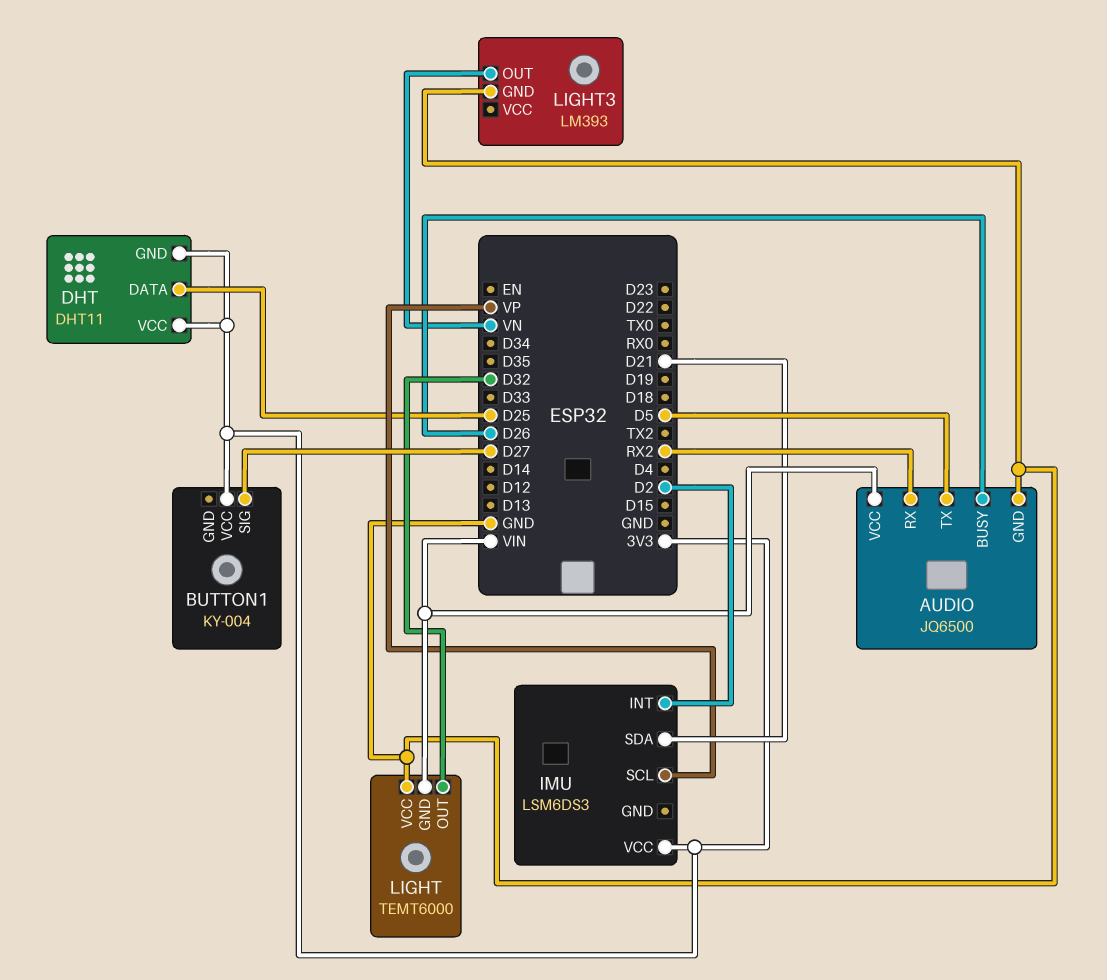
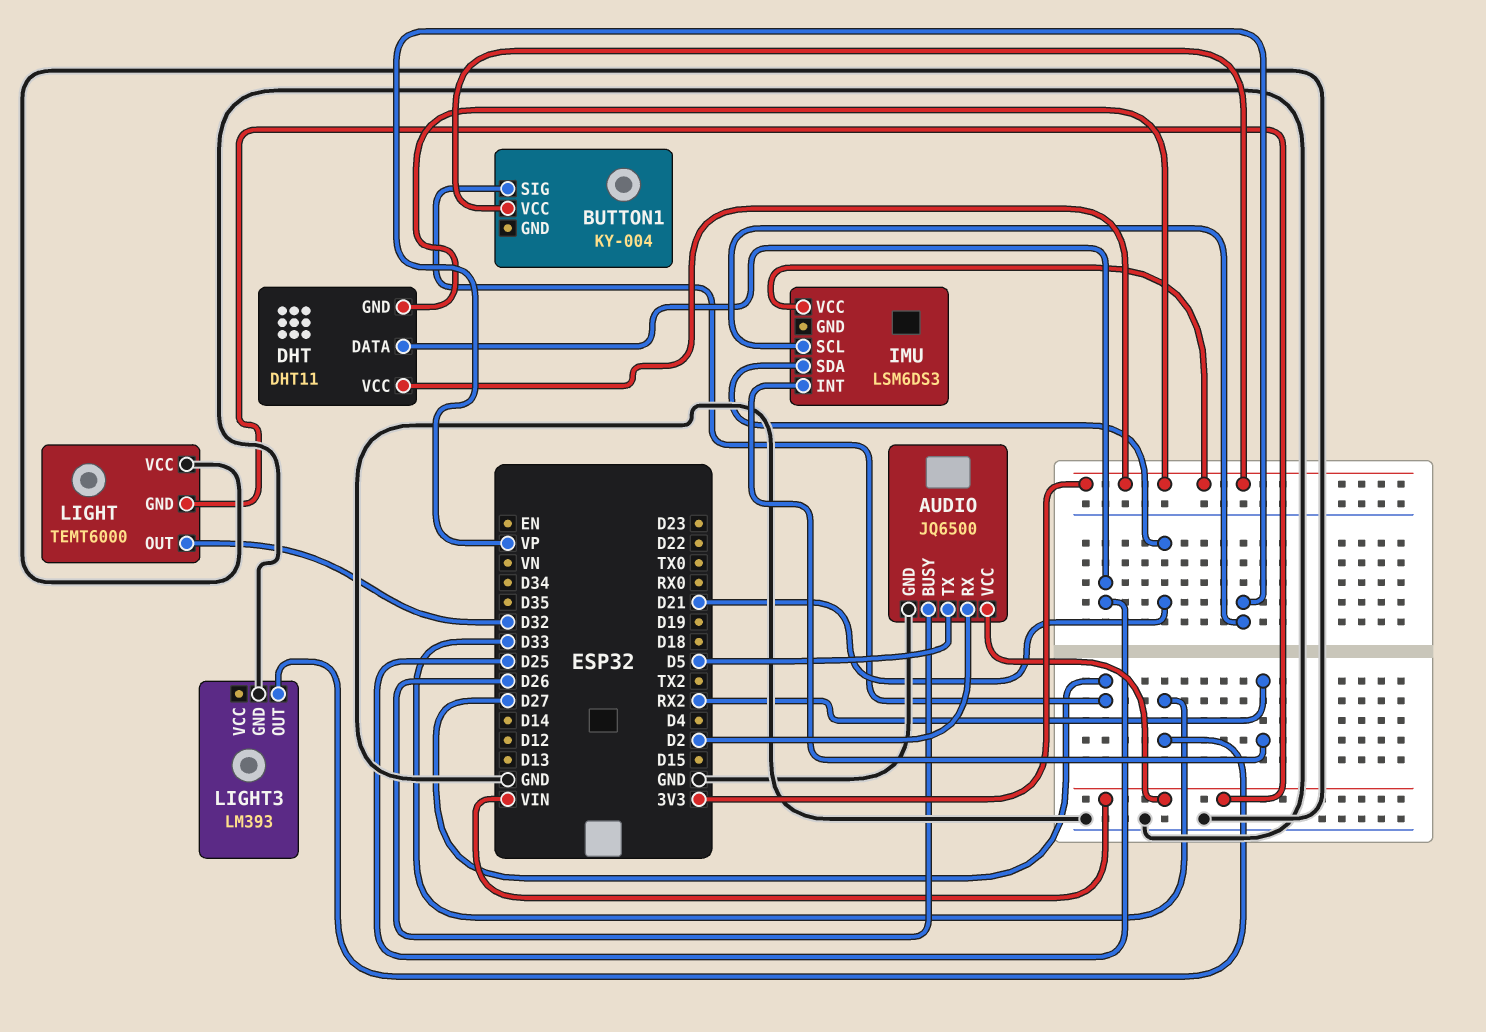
AUDIO pin RX: RX2 -> D2
IMU pin INT: D2 -> RX2
LIGHT3 pin OUT: VN -> D33

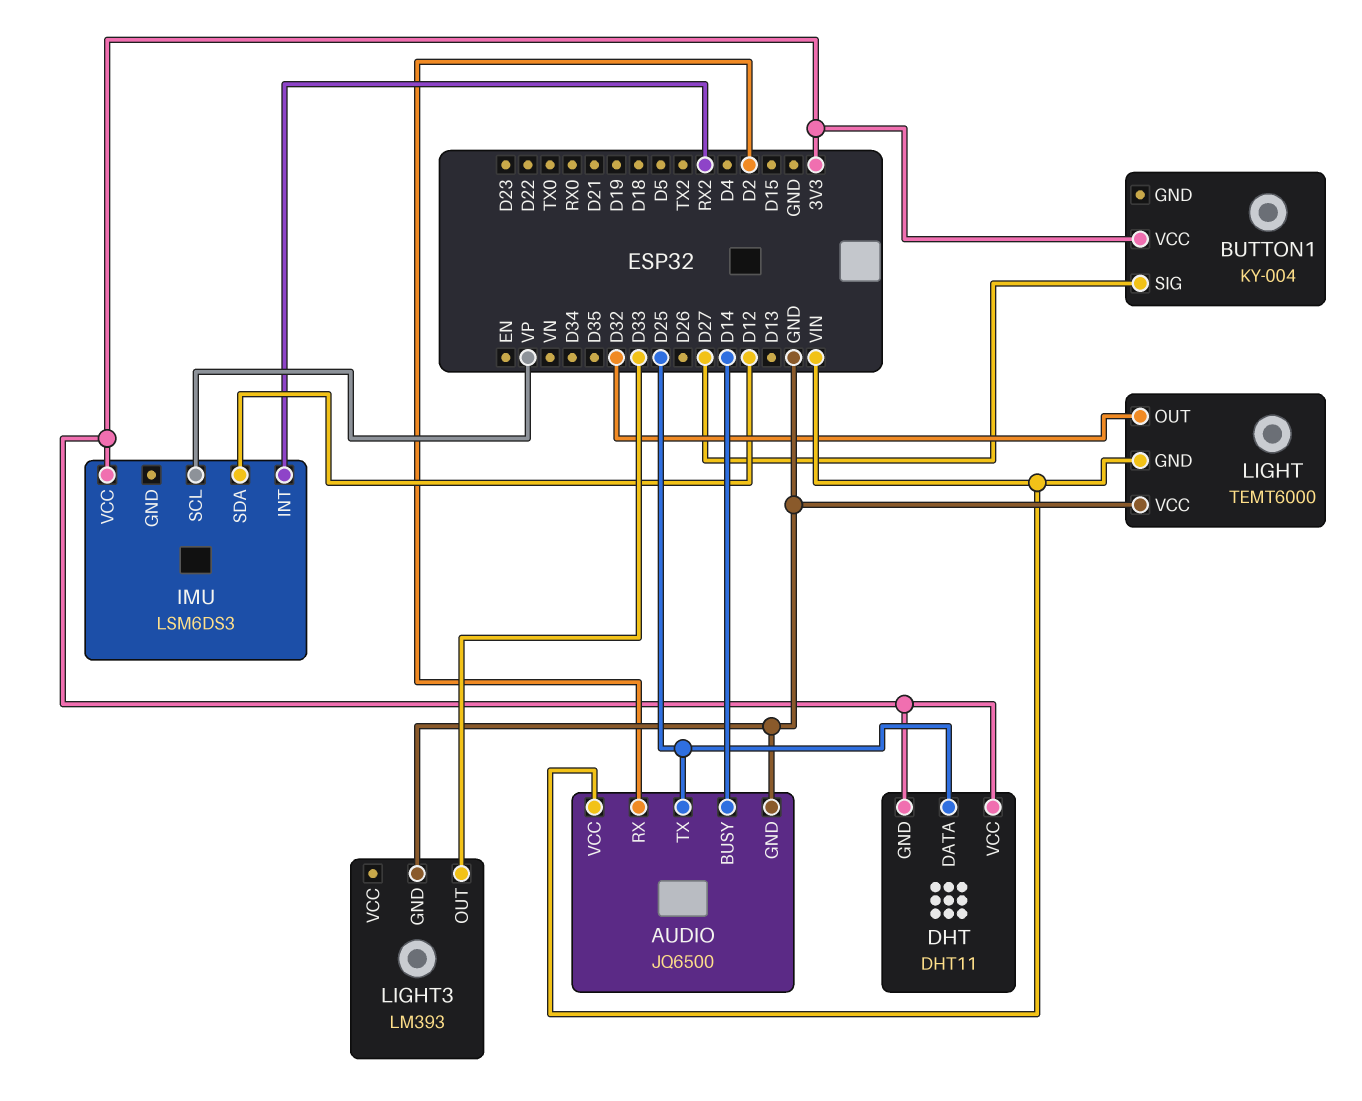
AUDIO pin BUSY: D26 -> D14
AUDIO pin TX: D5 -> D25
IMU pin SDA: D21 -> D12

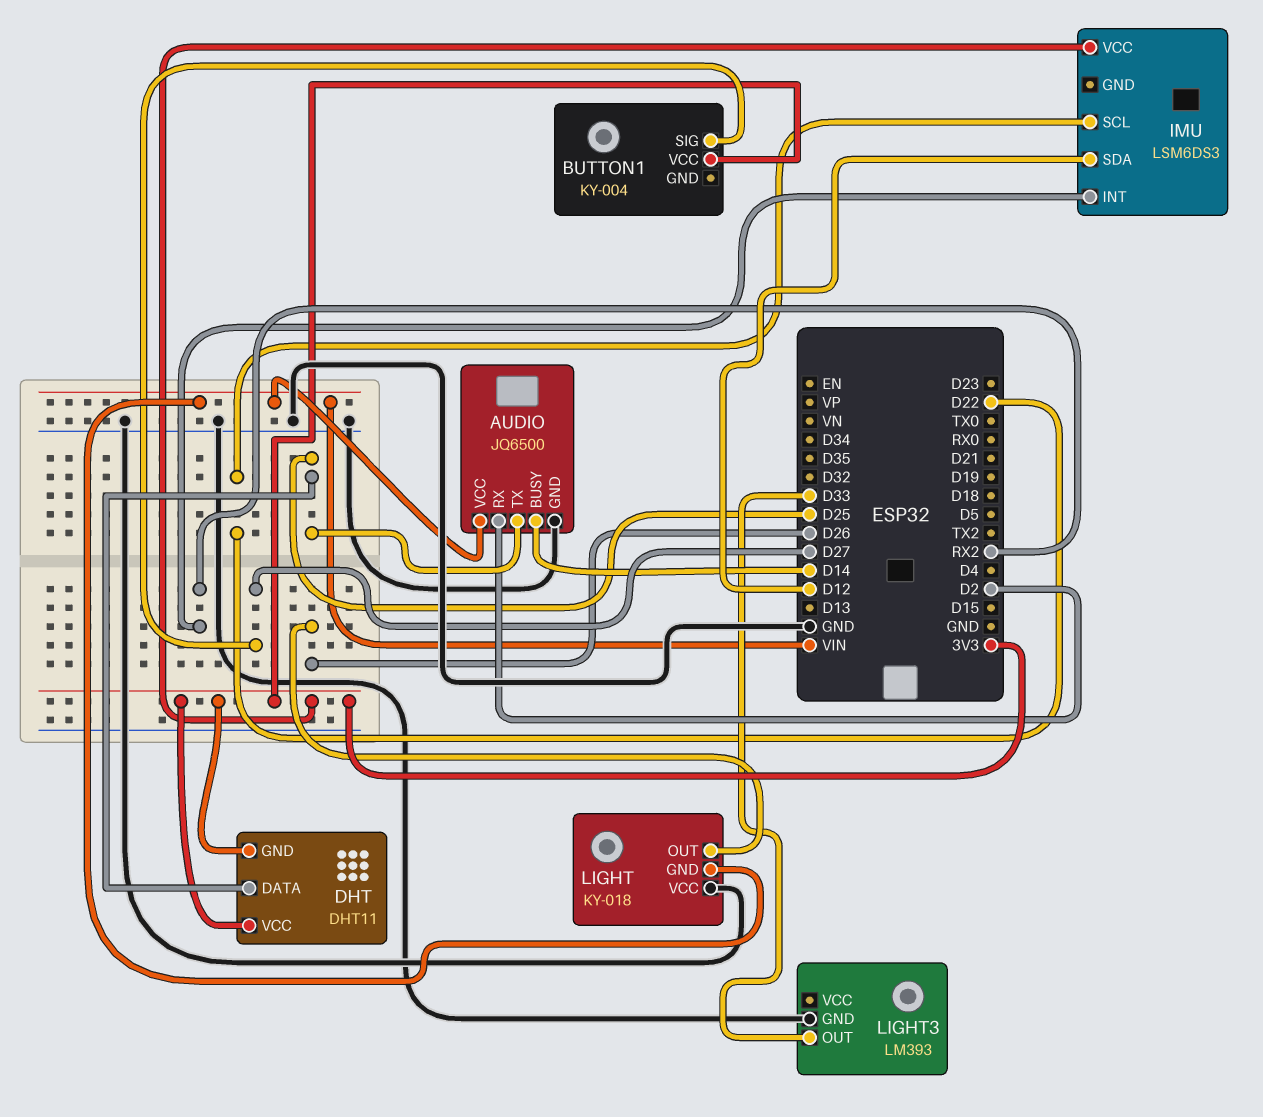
IMU pin SCL: VP -> D22
LIGHT: TEMT6000 -> KY-018
LIGHT pin OUT: D32 -> D26

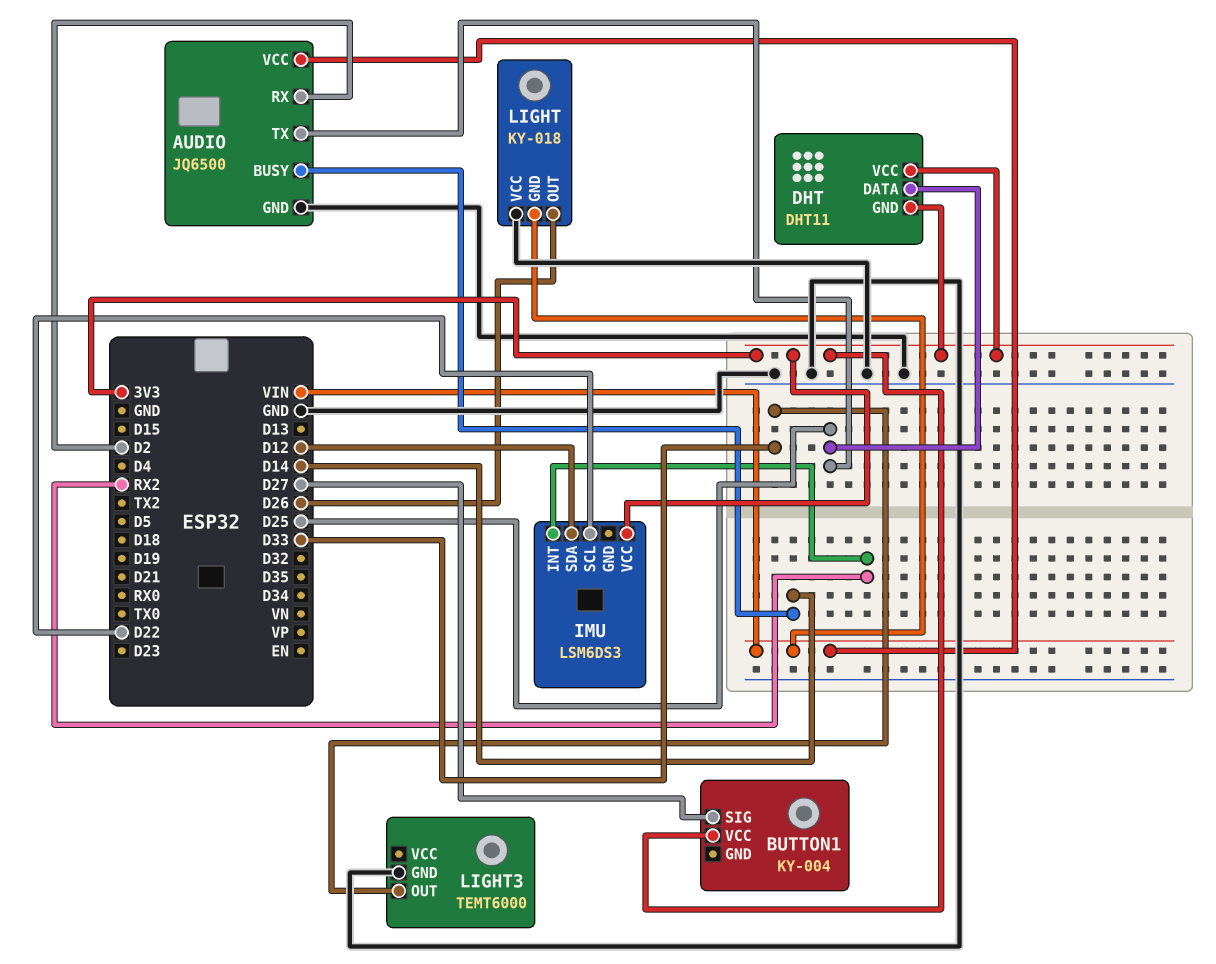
LIGHT3: LM393 -> TEMT6000

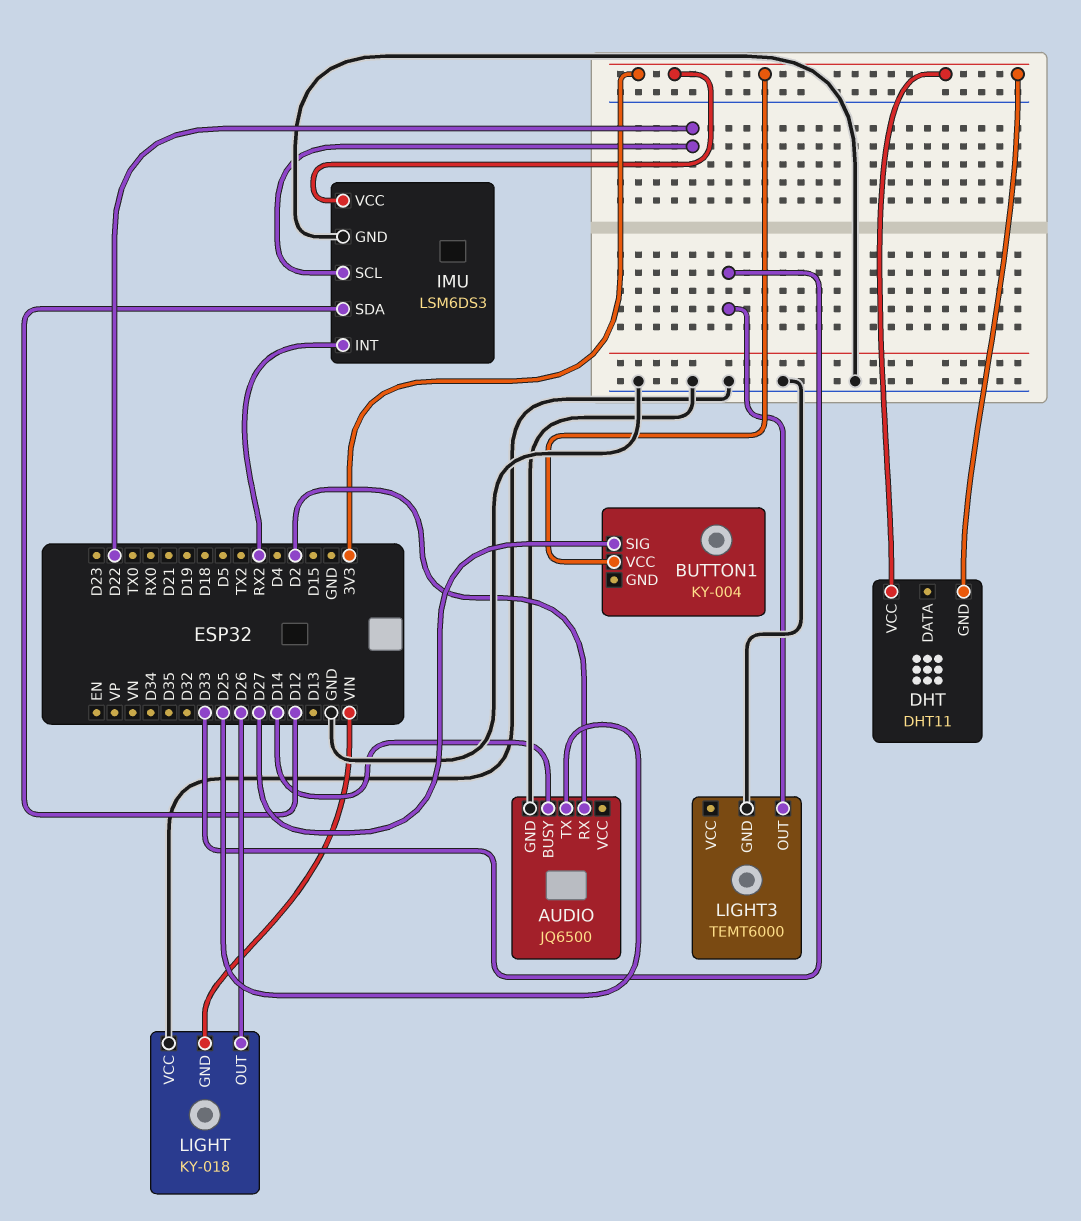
AUDIO pin VCC: VIN -> none
DHT pin DATA: D25 -> none
IMU pin GND: none -> GND

